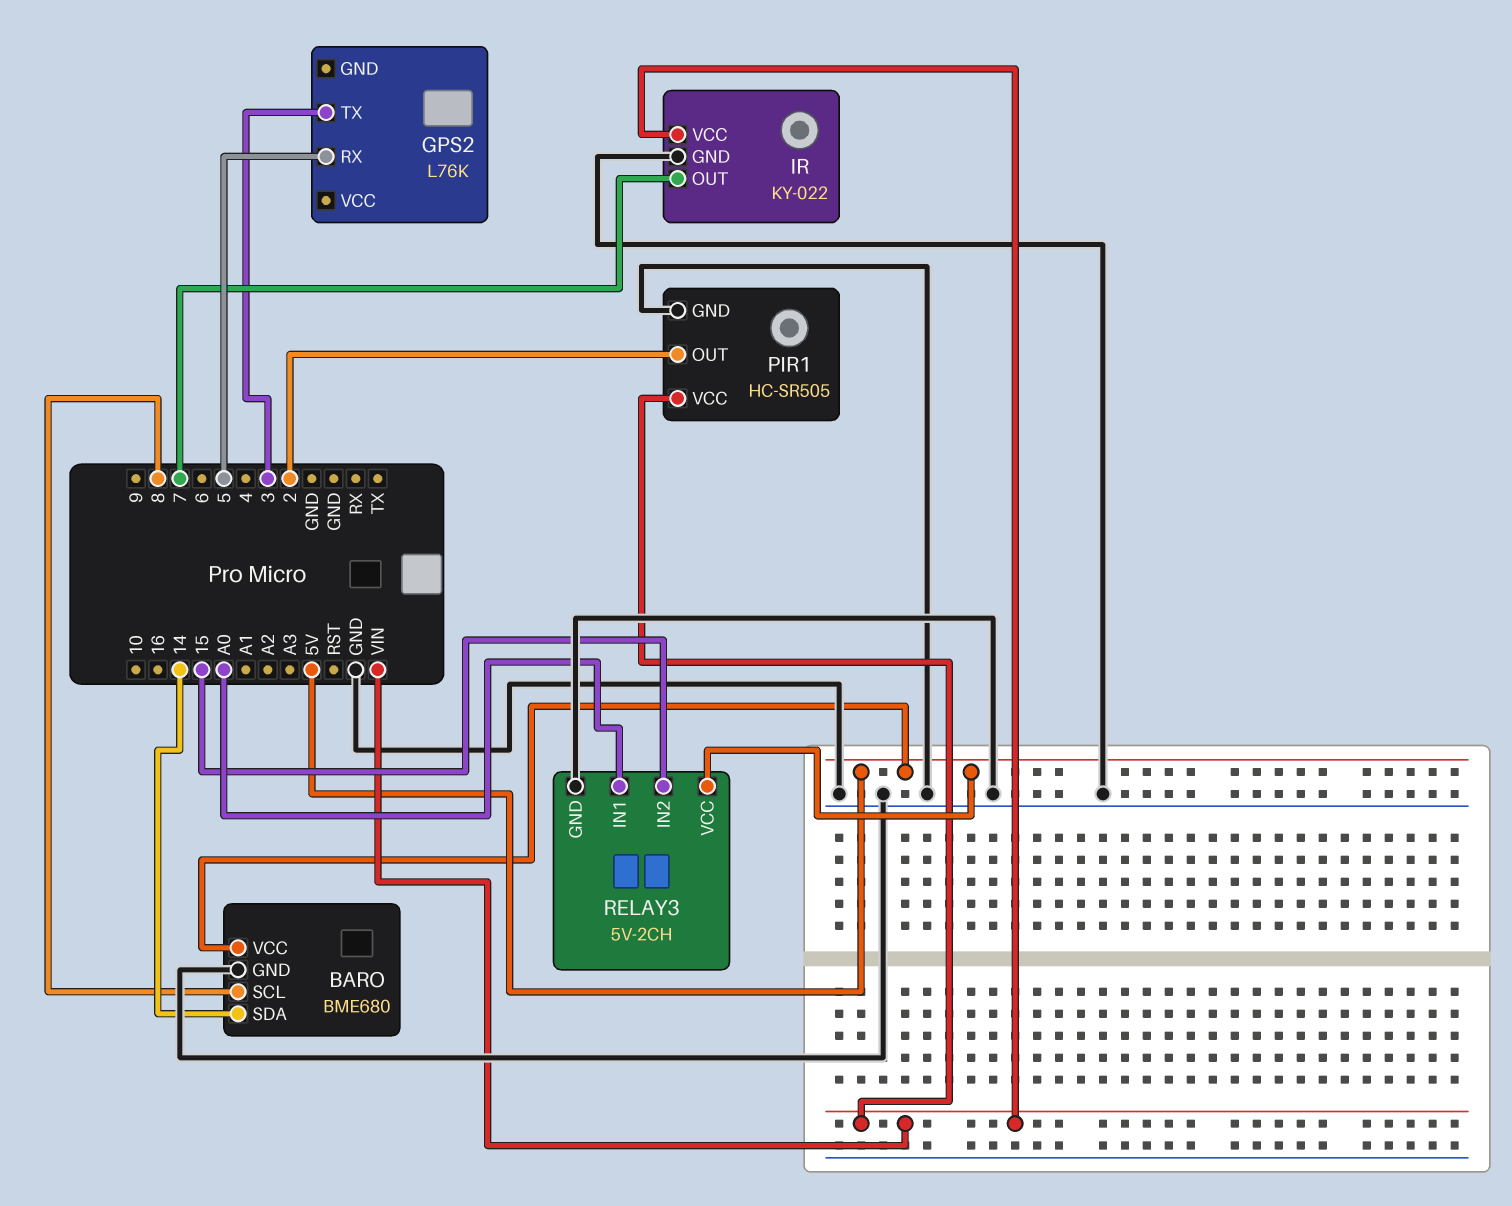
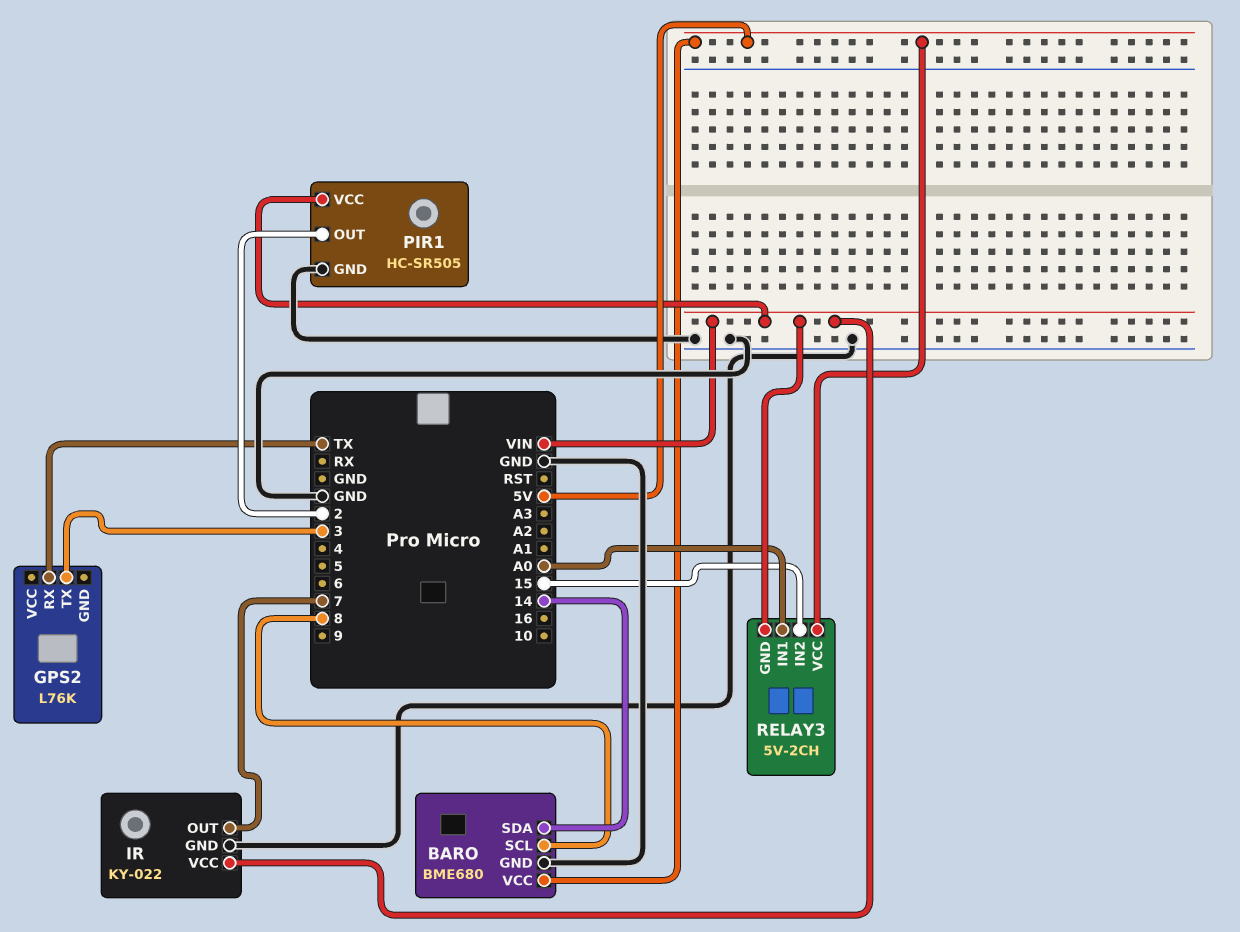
GPS2 pin RX: 5 -> TX
RELAY3 pin GND: GND -> VIN

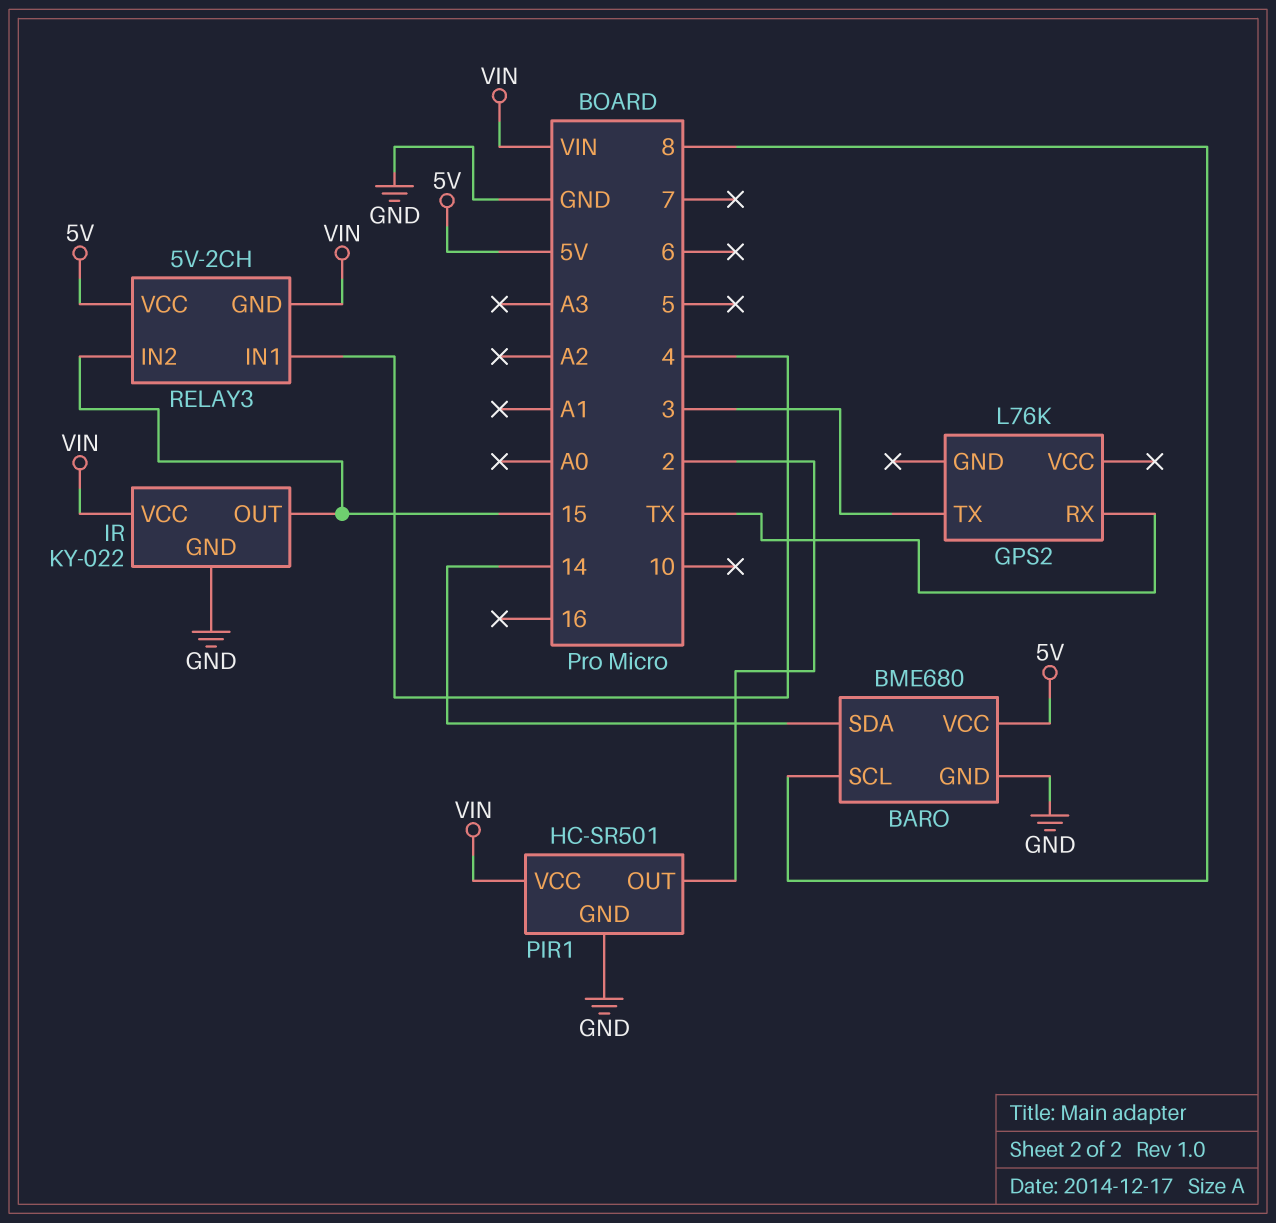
IR pin OUT: 7 -> 15
PIR1: HC-SR505 -> HC-SR501
RELAY3 pin IN1: A0 -> 4

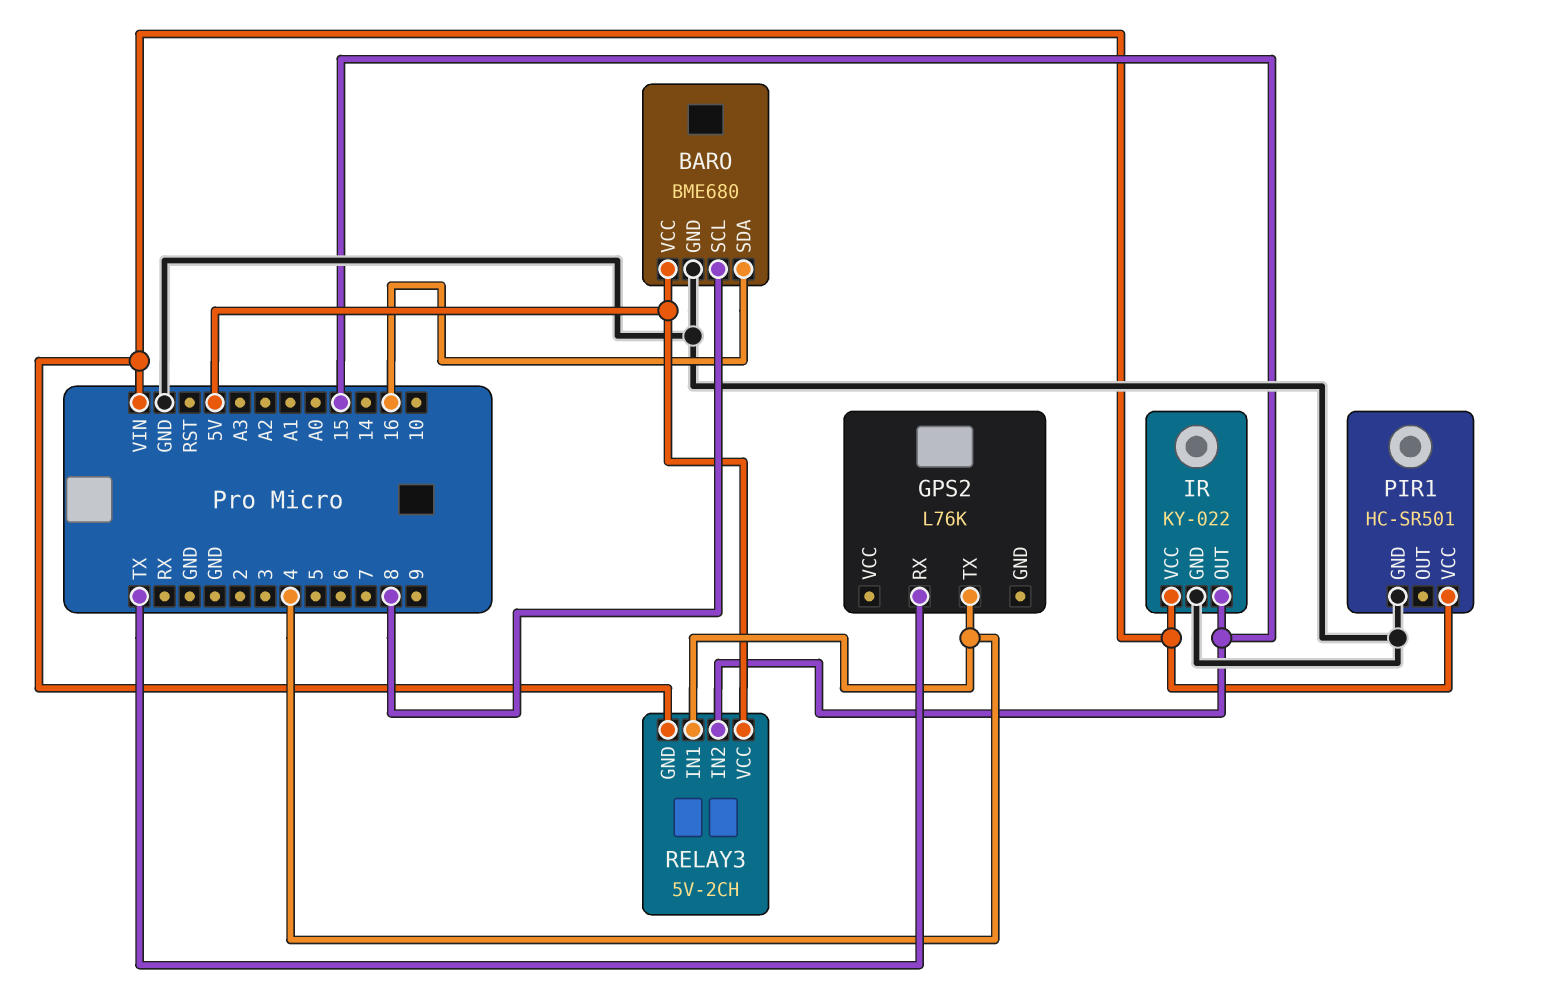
BARO pin SDA: 14 -> 16
GPS2 pin TX: 3 -> 4
PIR1 pin OUT: 2 -> none

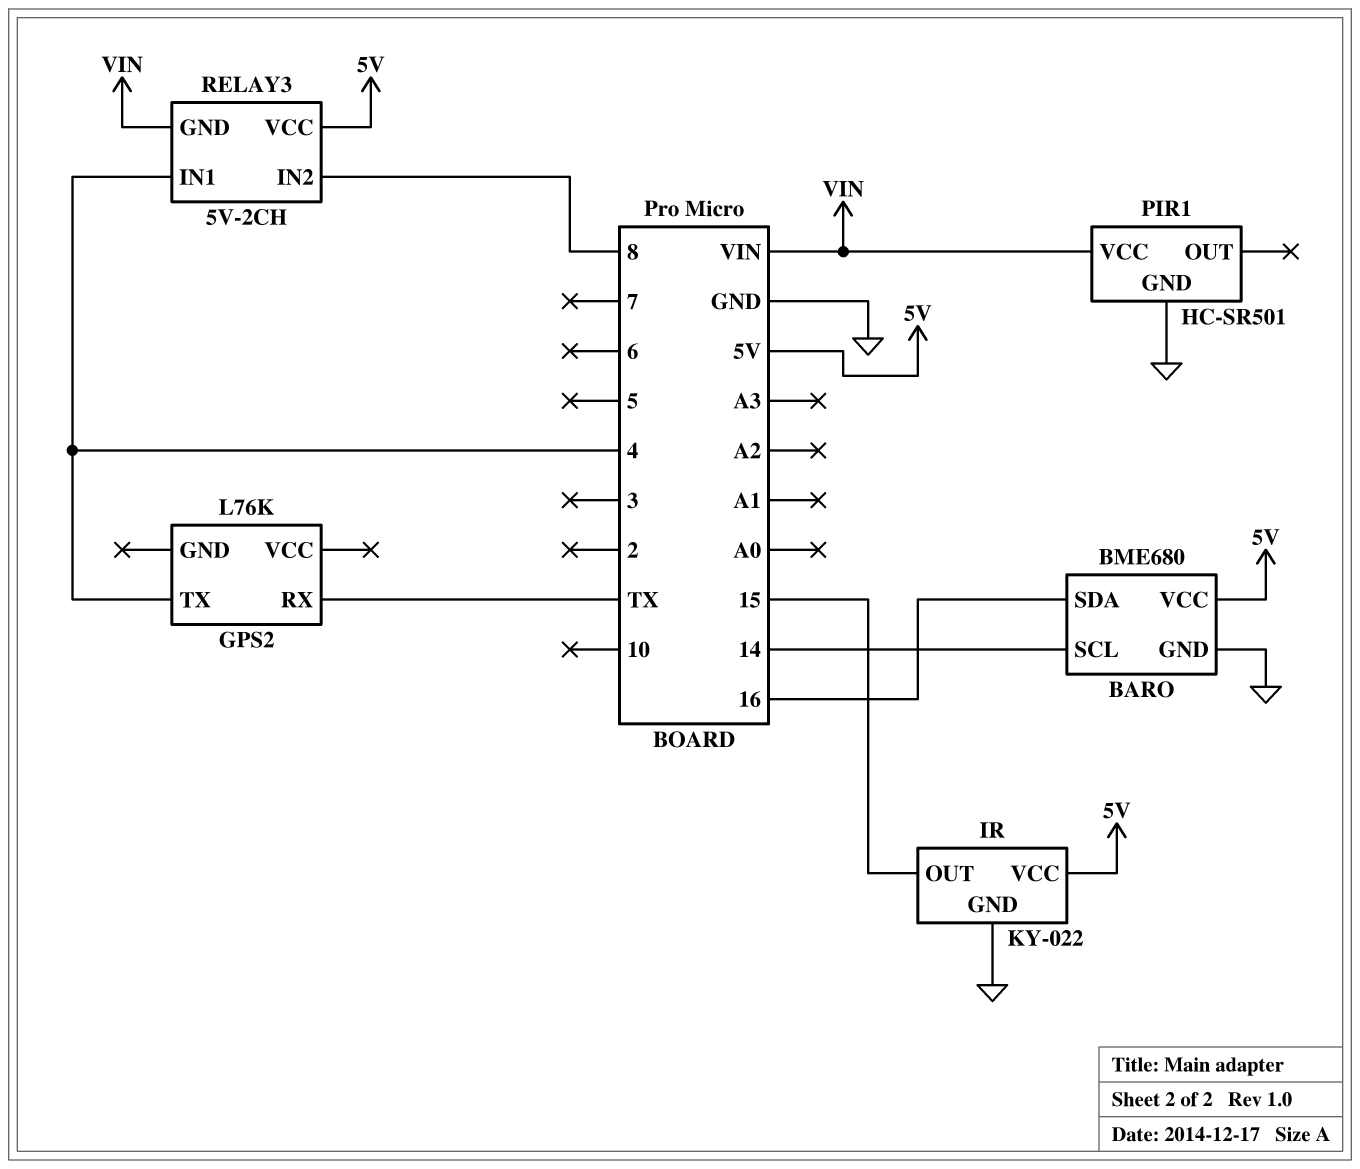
BARO pin SCL: 8 -> 14
IR pin VCC: VIN -> 5V
RELAY3 pin IN2: 15 -> 8

